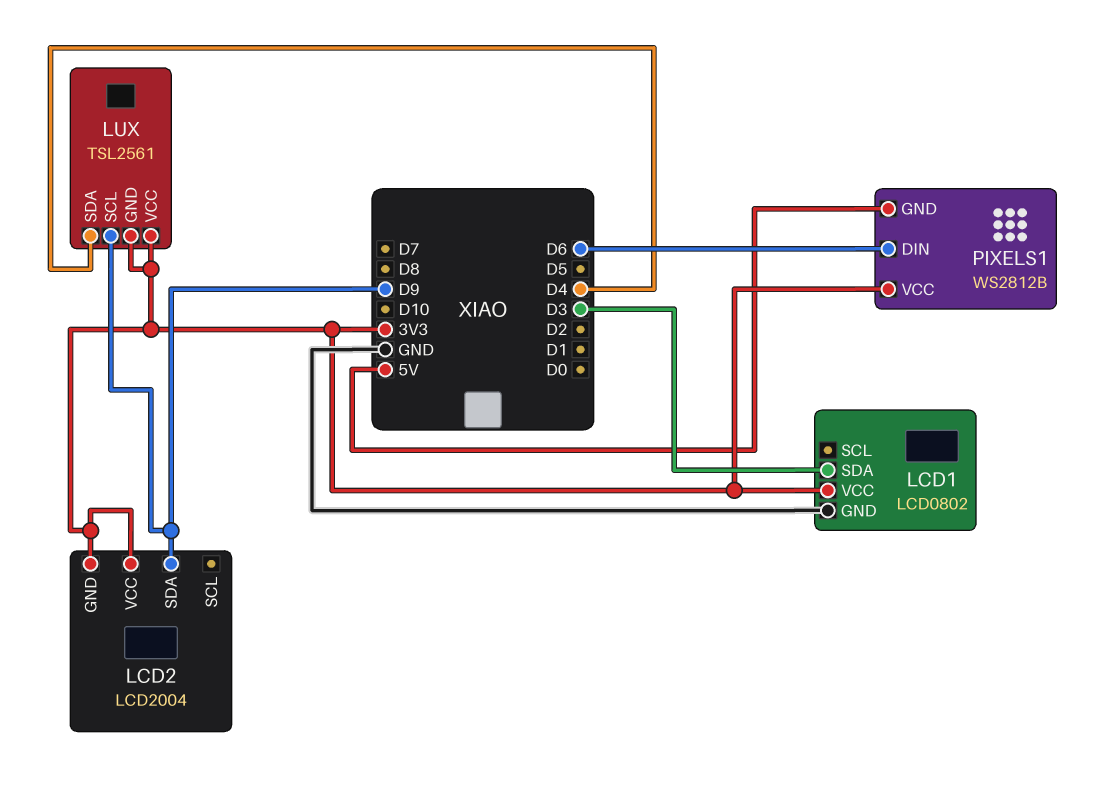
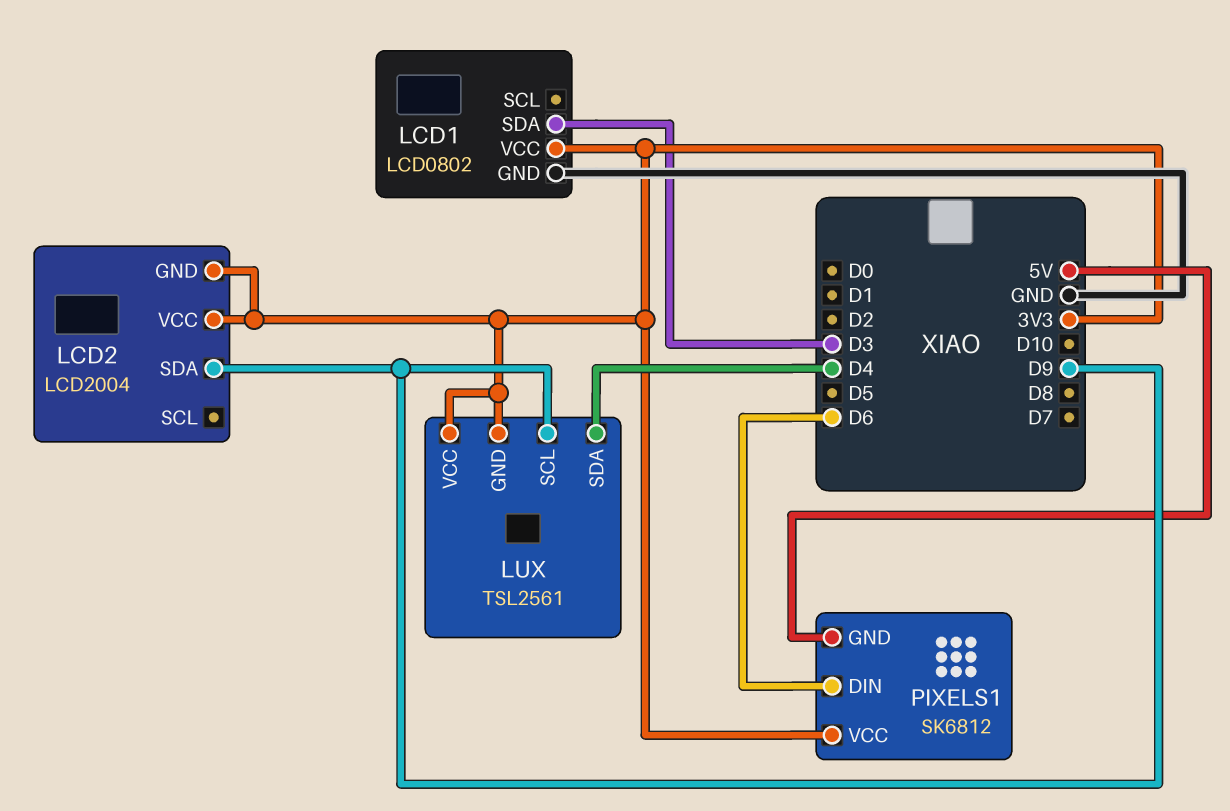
PIXELS1: WS2812B -> SK6812

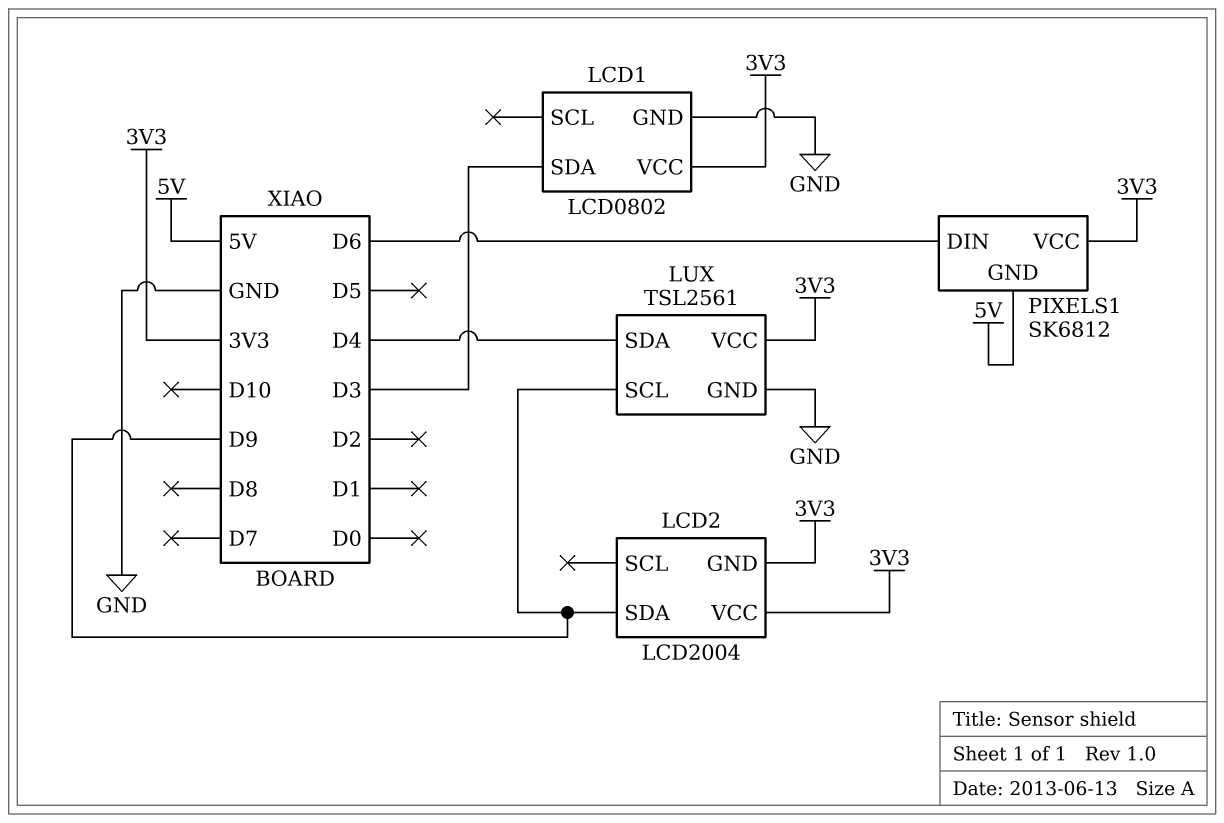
LUX pin GND: 3V3 -> GND

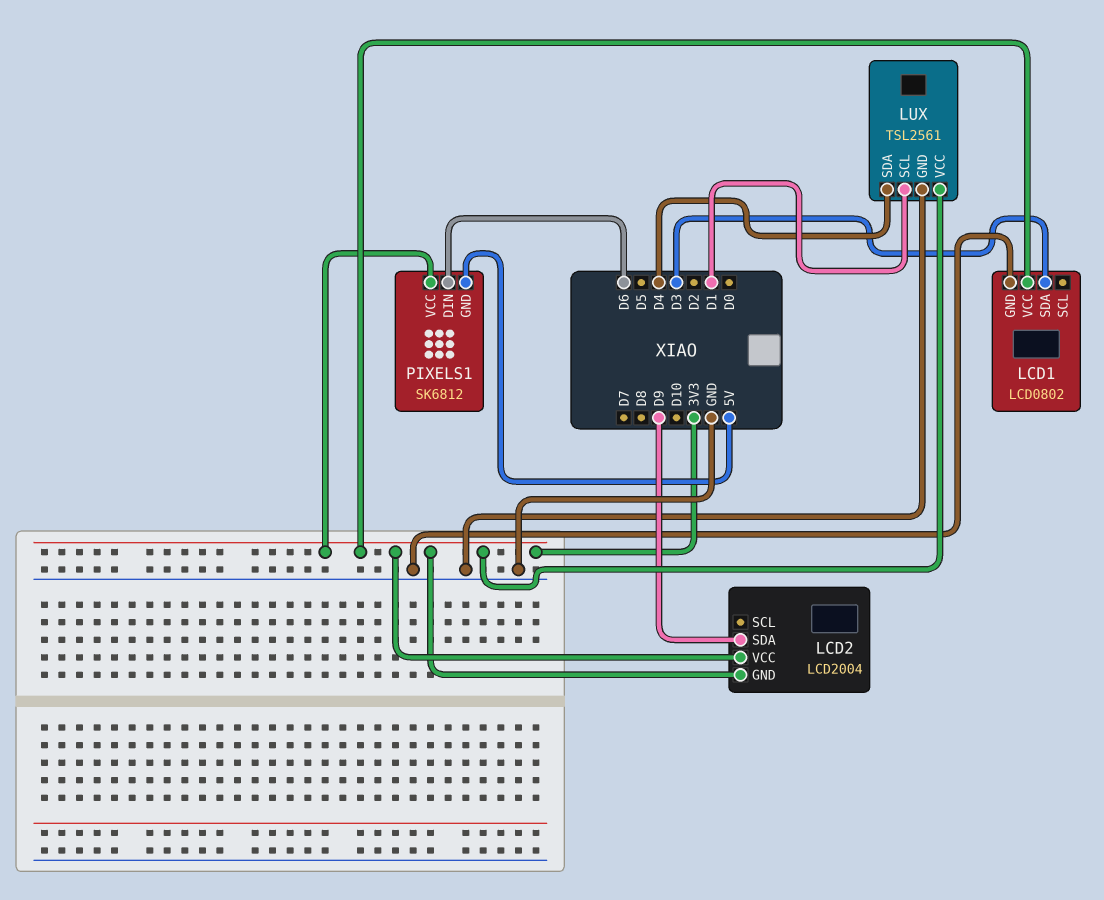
LUX pin SCL: D9 -> D1

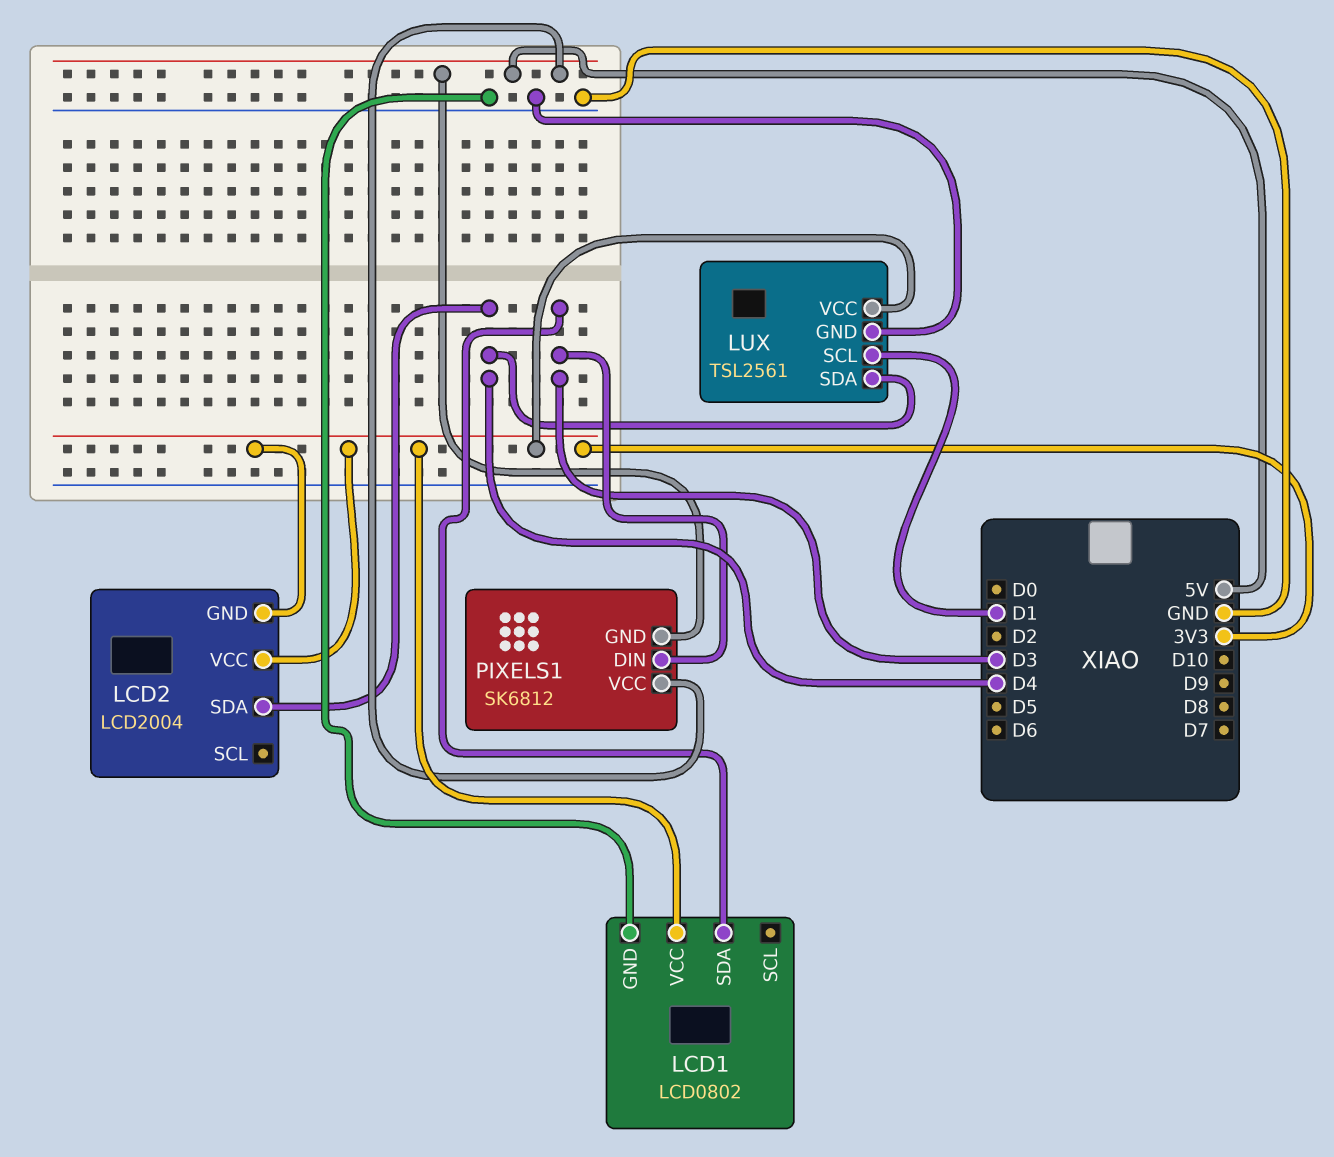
LCD2 pin SDA: D9 -> D4
PIXELS1 pin DIN: D6 -> D3
PIXELS1 pin VCC: 3V3 -> 5V

